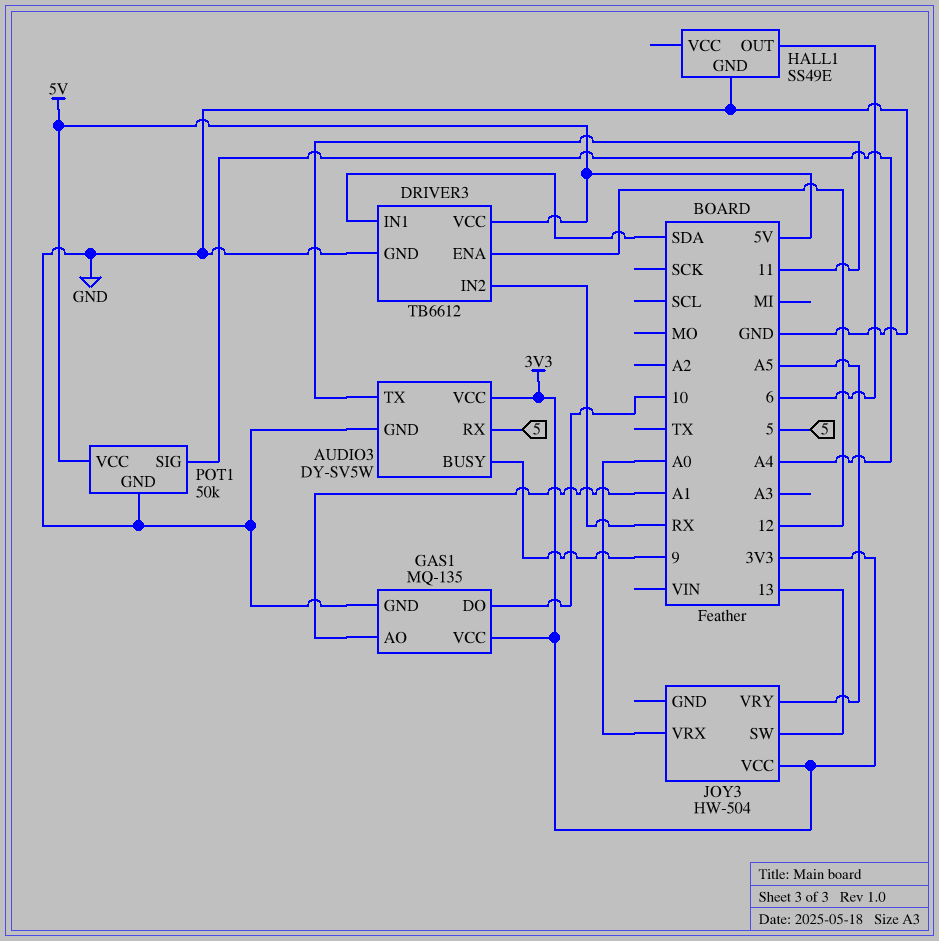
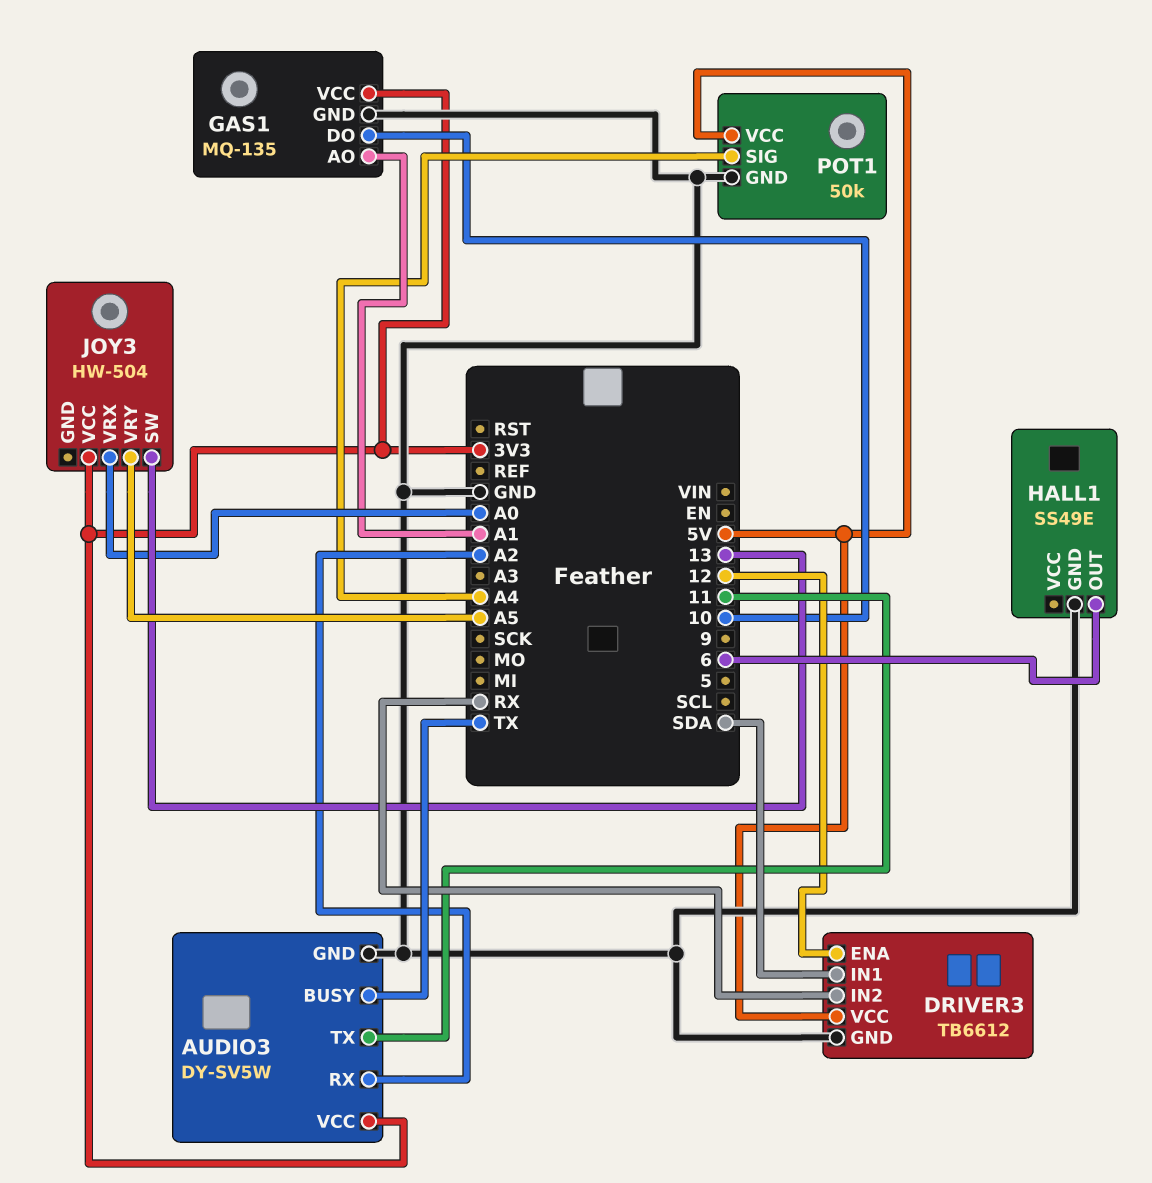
AUDIO3 pin BUSY: 9 -> TX
AUDIO3 pin RX: 5 -> A2

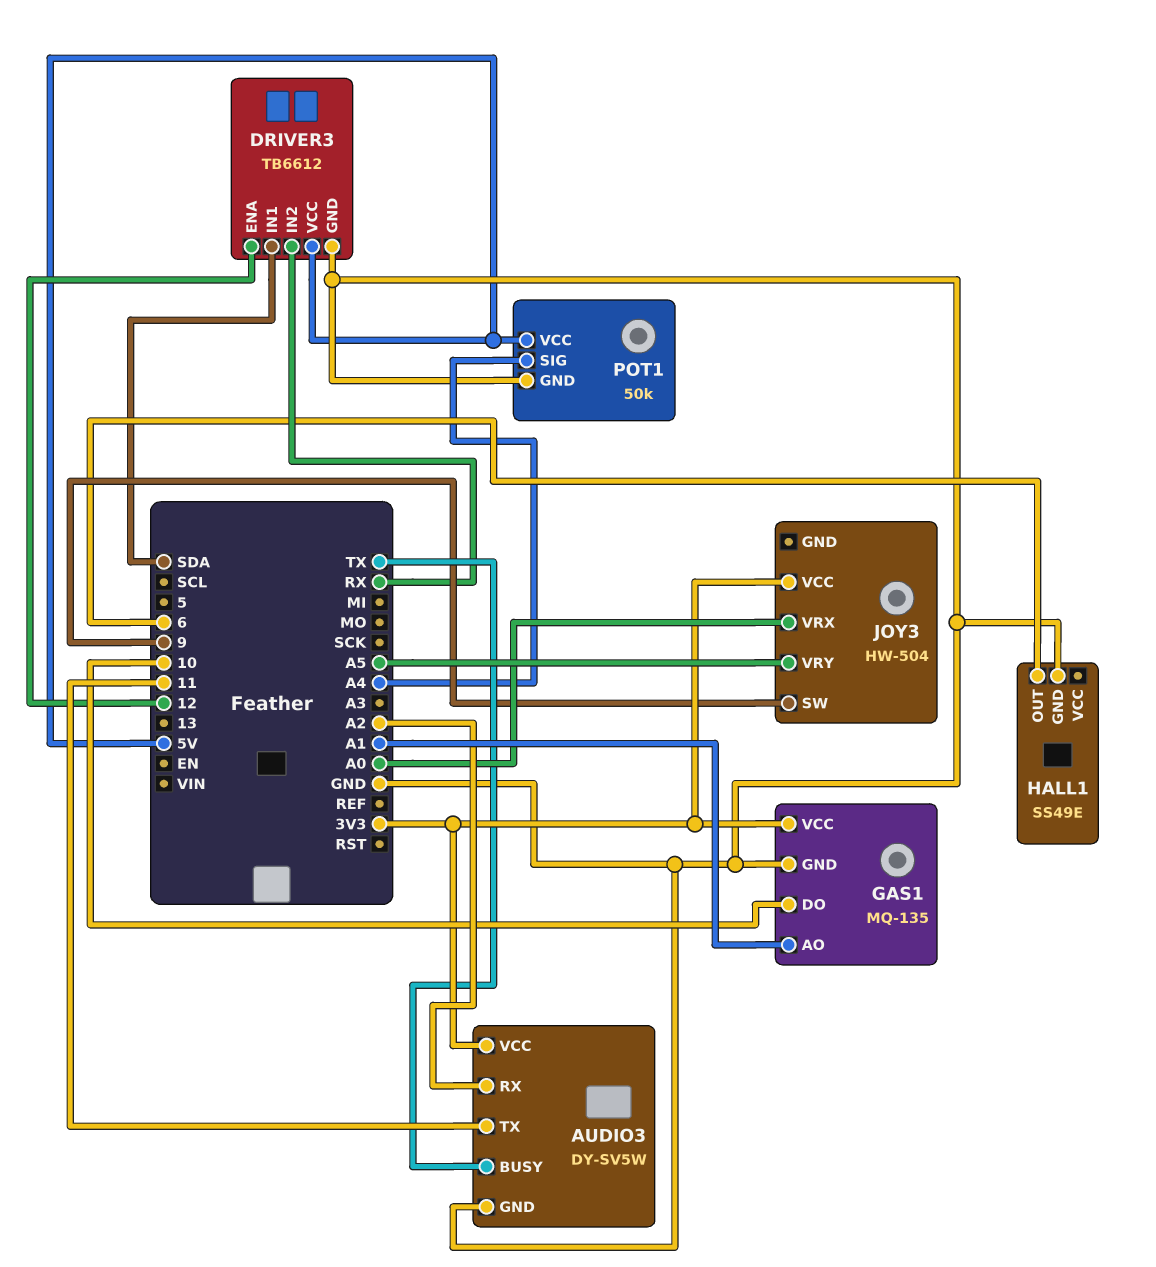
JOY3 pin SW: 13 -> 9

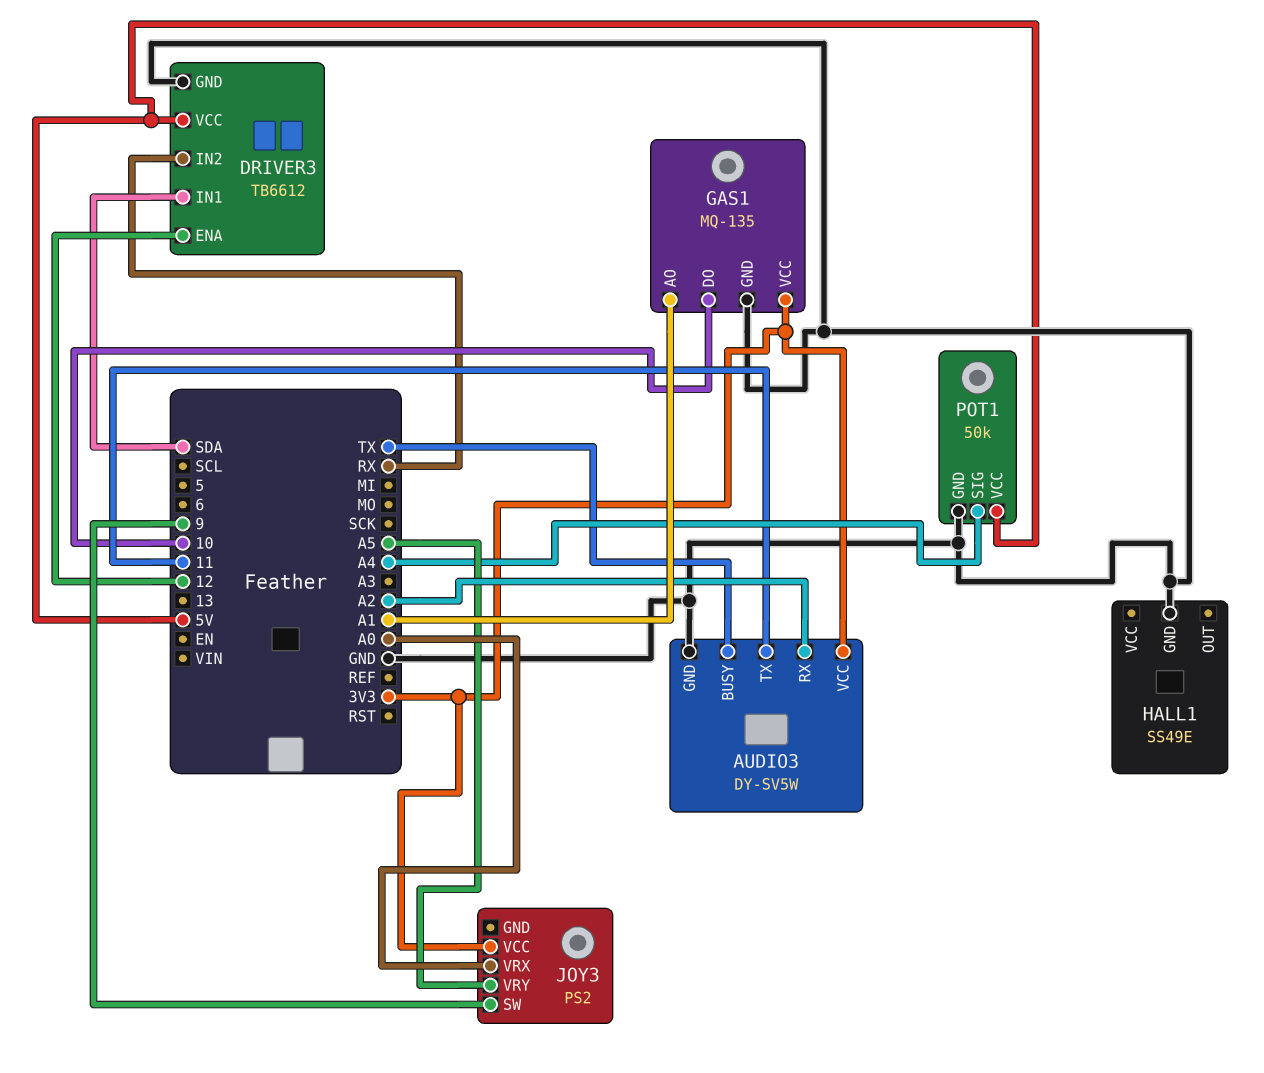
HALL1 pin OUT: 6 -> none
JOY3: HW-504 -> PS2

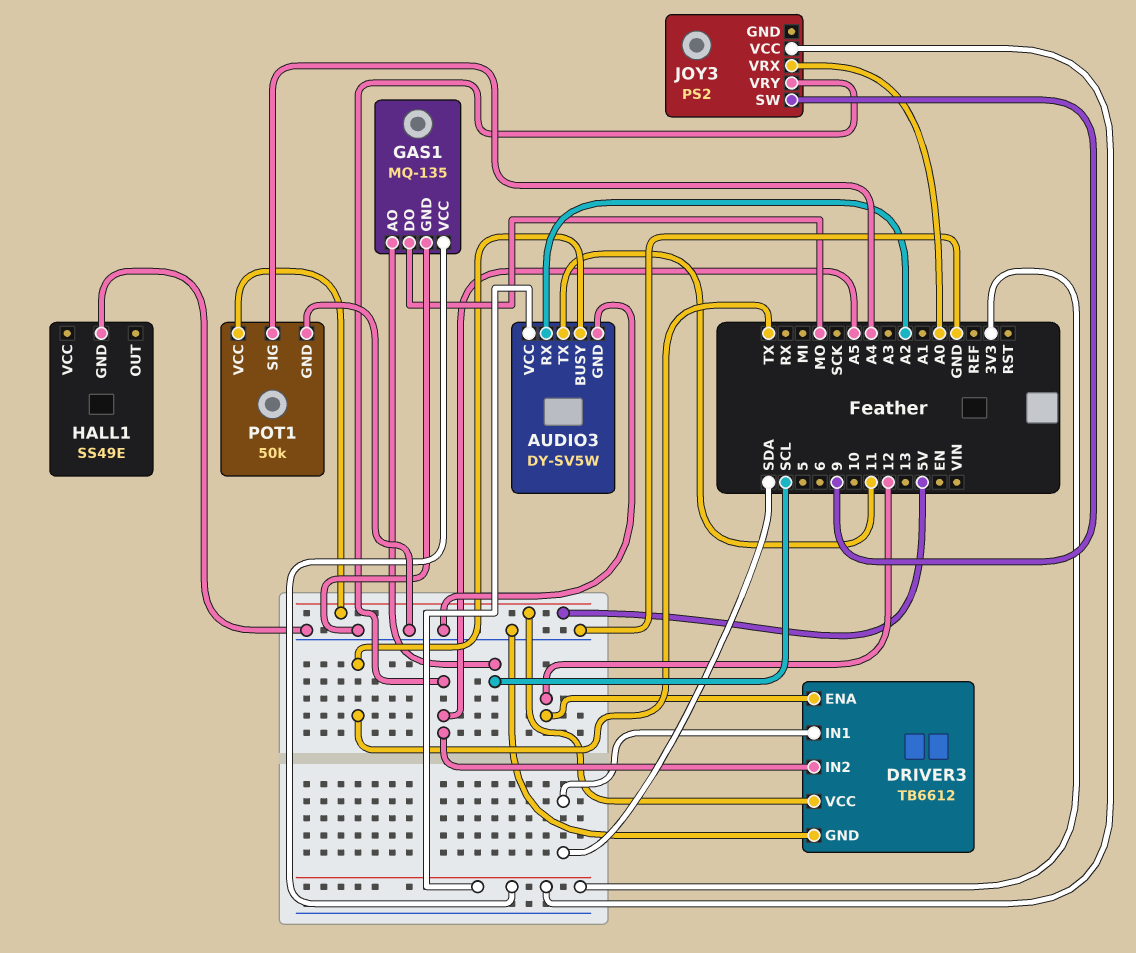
DRIVER3 pin IN2: RX -> A5
GAS1 pin AO: A1 -> SCL
GAS1 pin DO: 10 -> MO

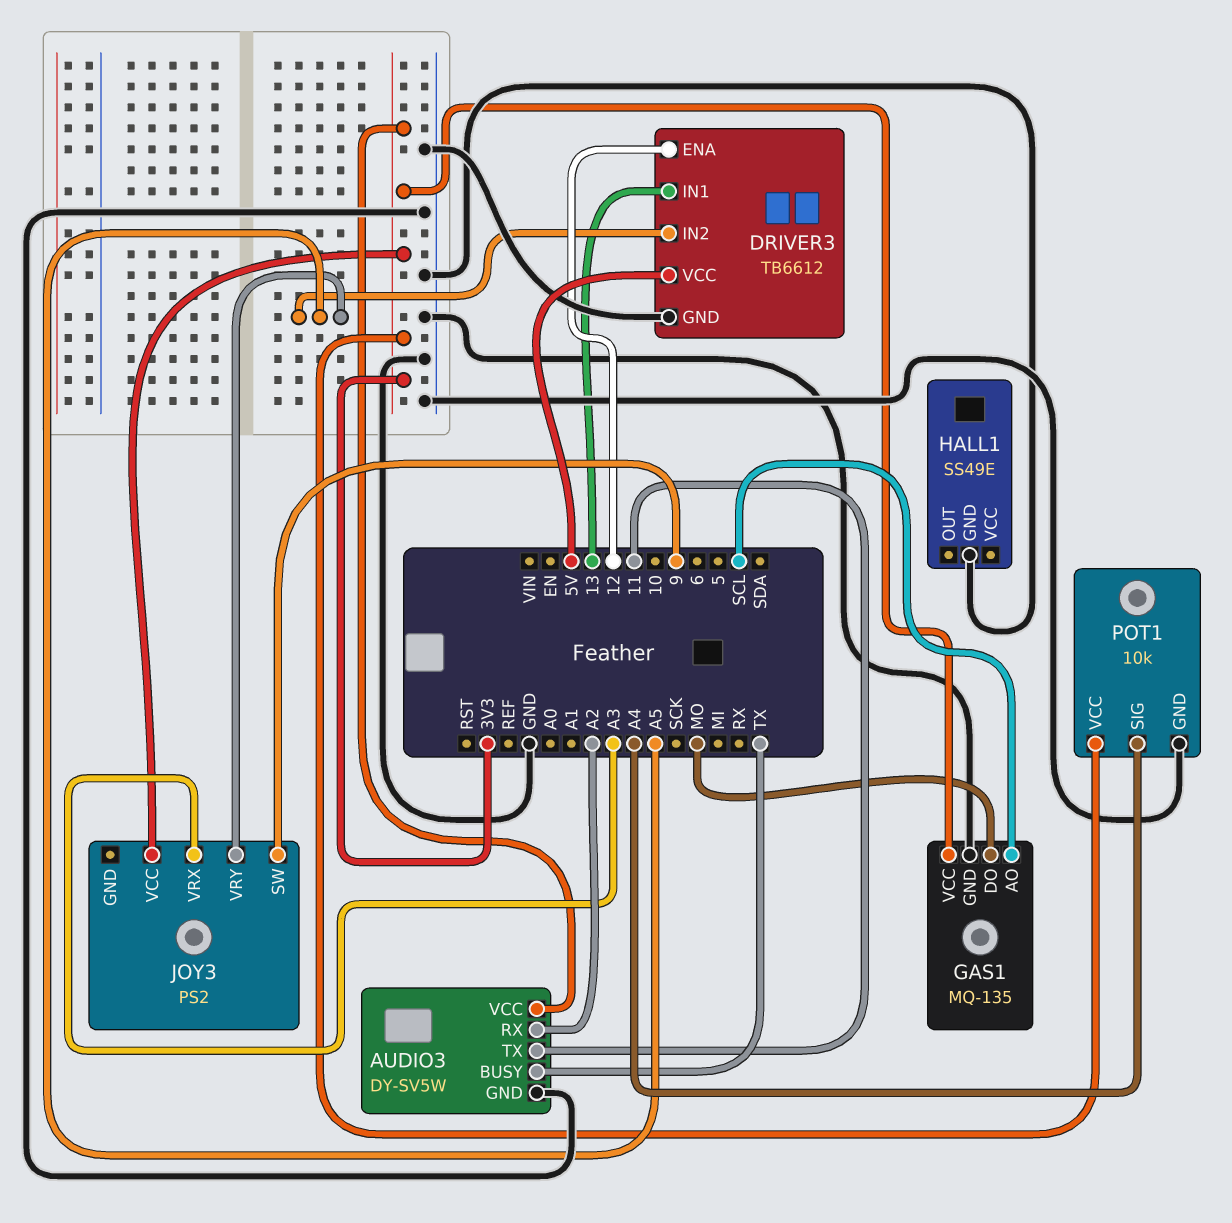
DRIVER3 pin IN1: SDA -> 13
JOY3 pin VRX: A0 -> A3
POT1: 50k -> 10k
POT1 pin VCC: 5V -> 3V3

